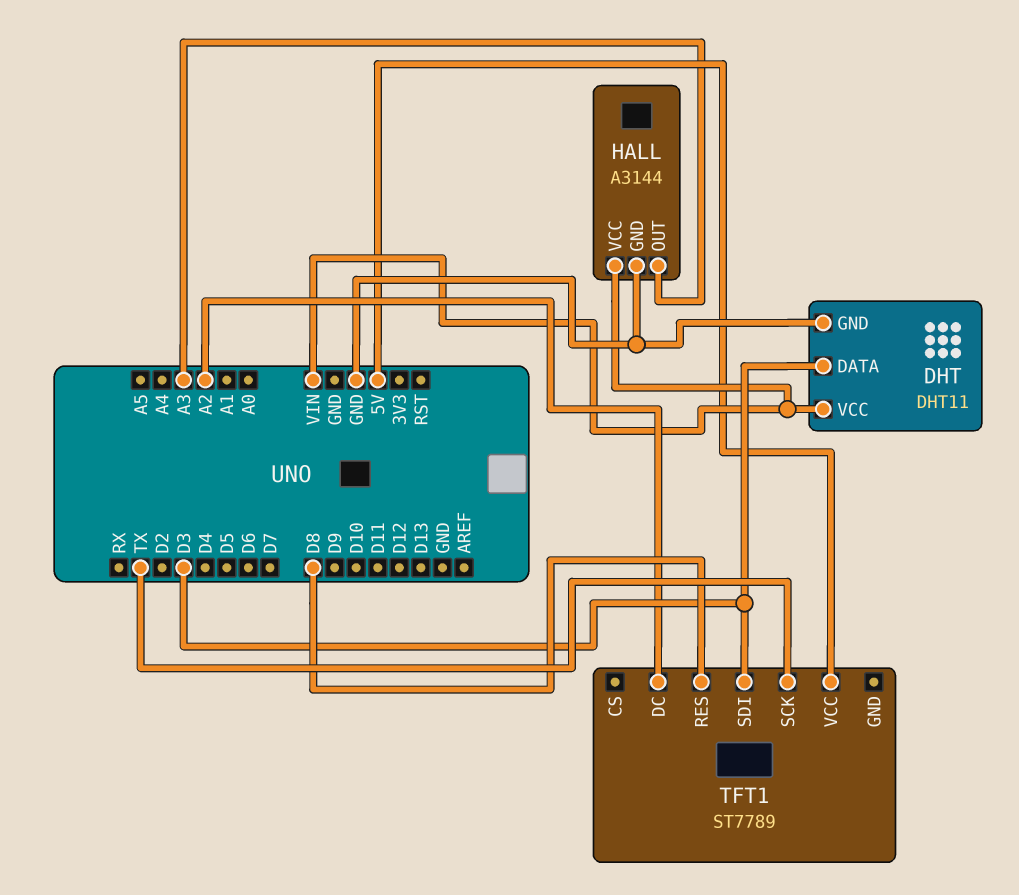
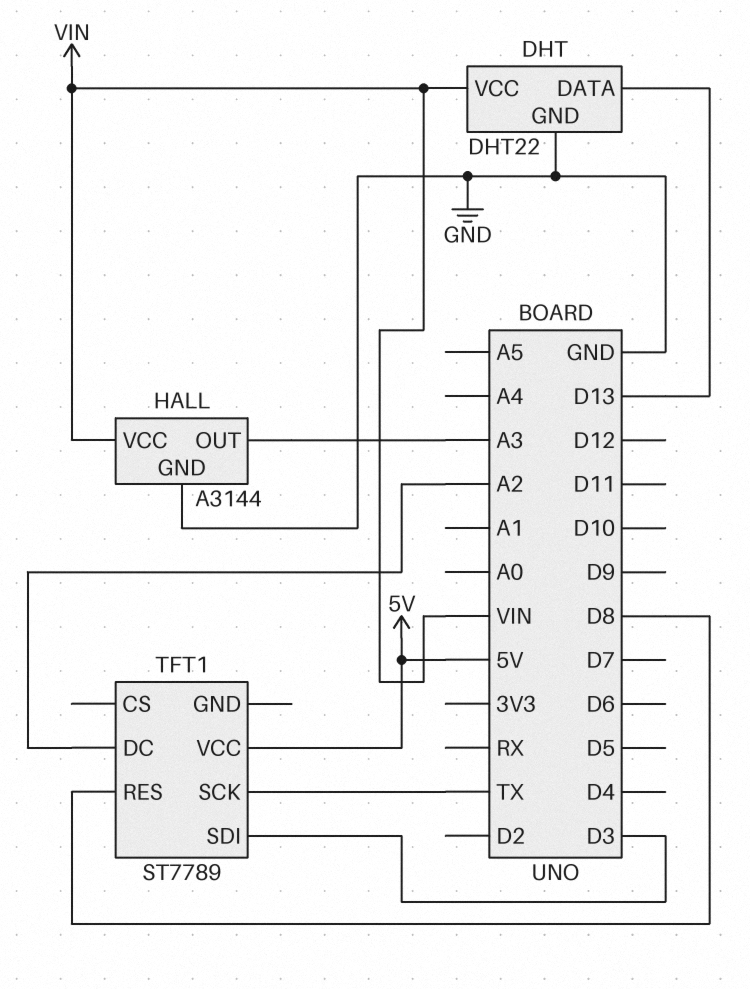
DHT: DHT11 -> DHT22
DHT pin DATA: D3 -> D13

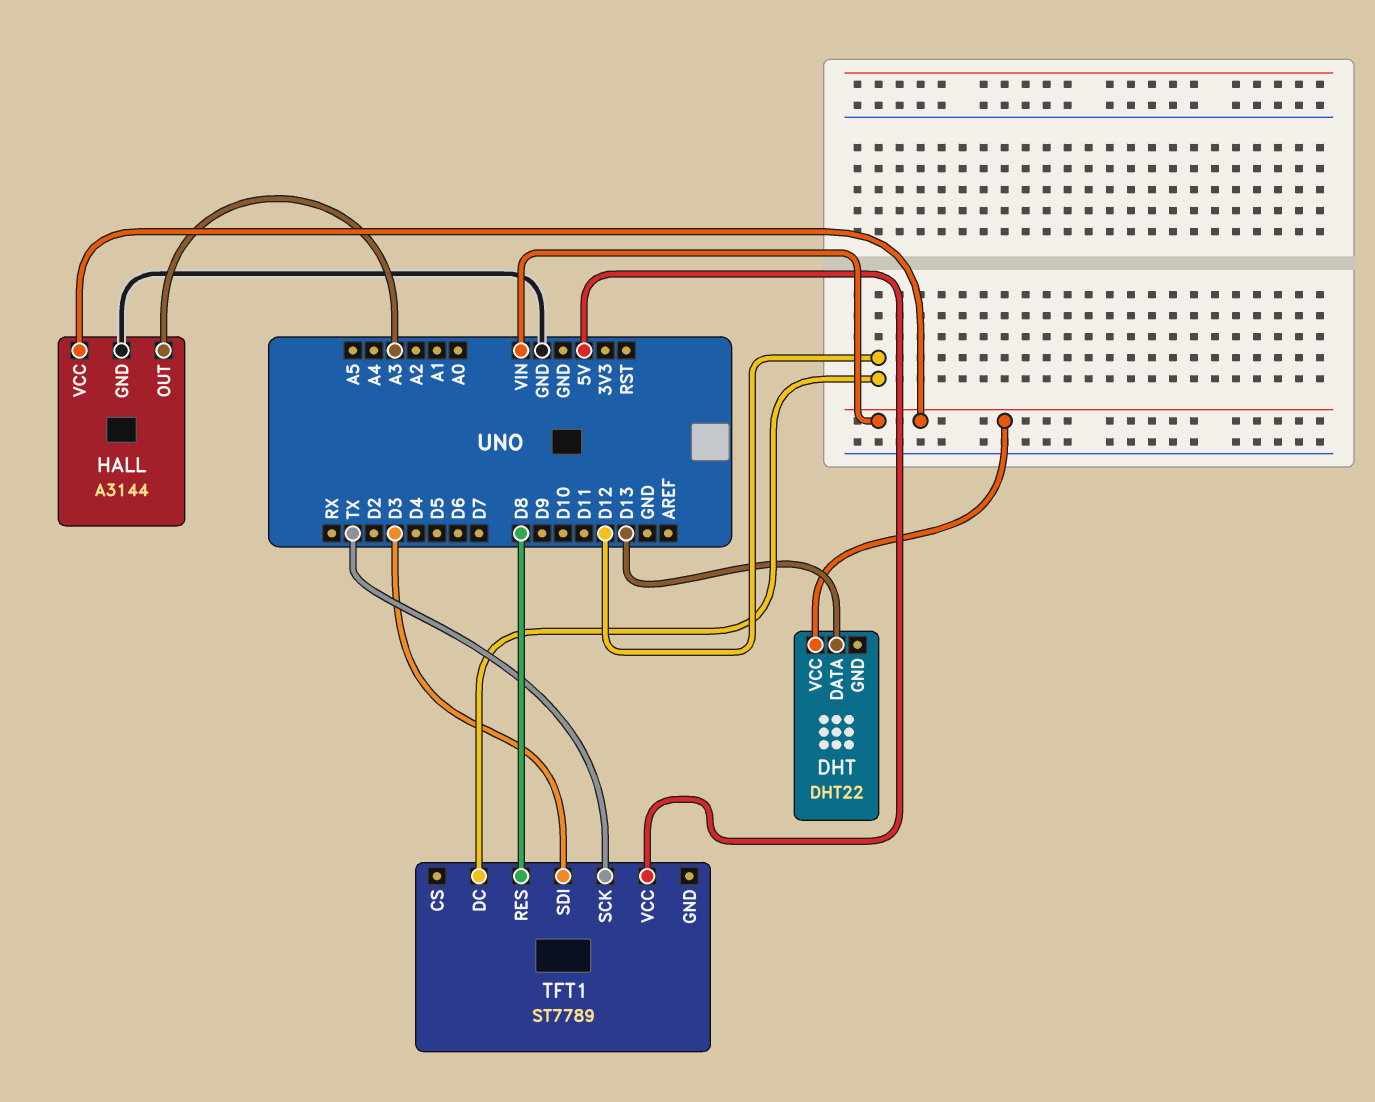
DHT pin GND: GND -> none
TFT1 pin DC: A2 -> D12

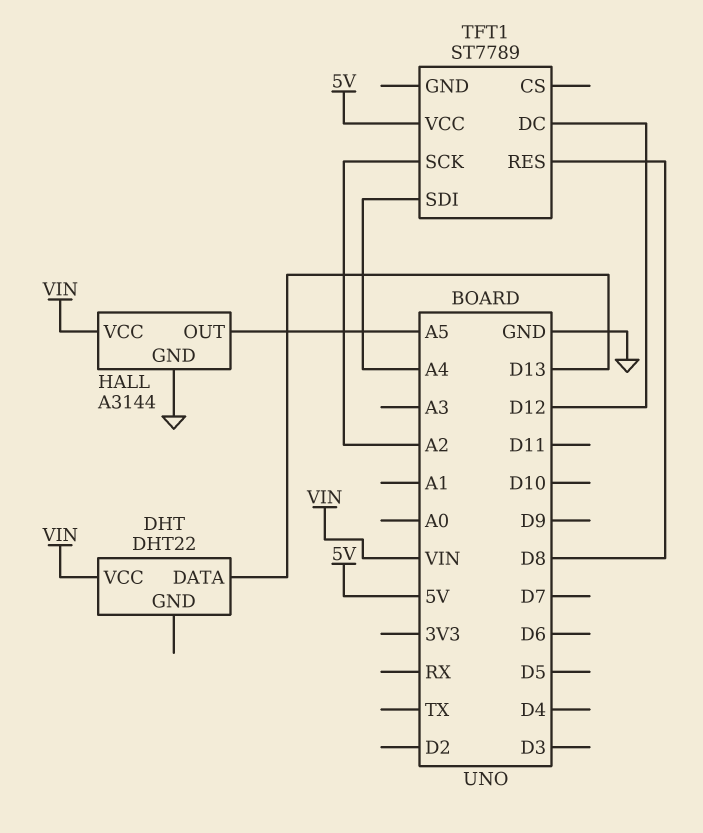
HALL pin OUT: A3 -> A5
TFT1 pin SCK: TX -> A2
TFT1 pin SDI: D3 -> A4

